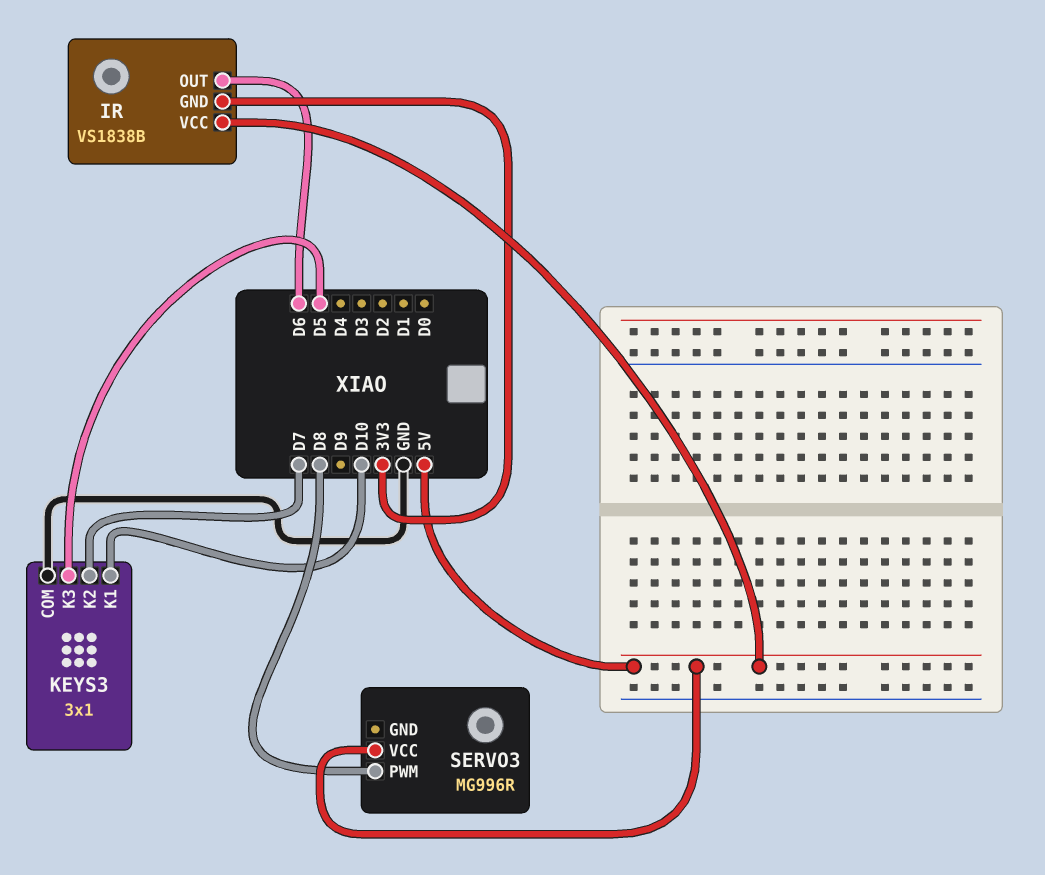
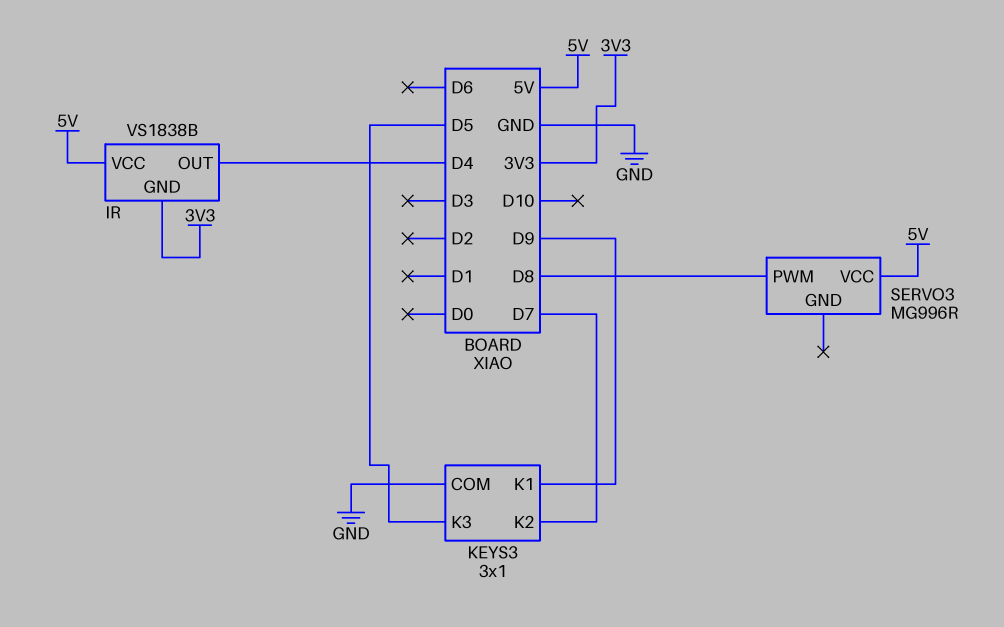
IR pin OUT: D6 -> D4
KEYS3 pin K1: D10 -> D9

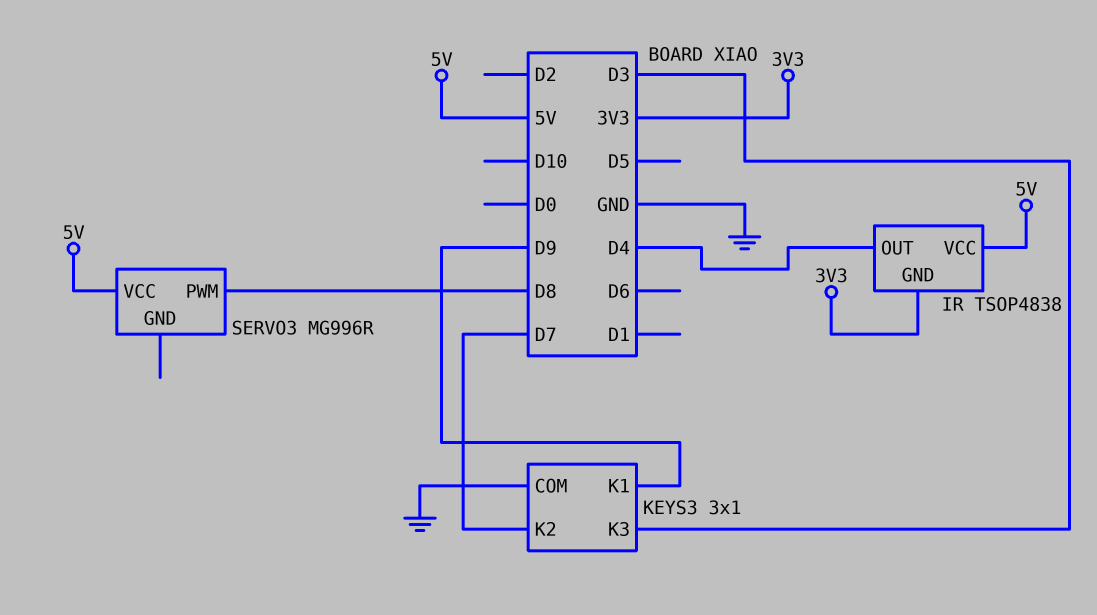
IR: VS1838B -> TSOP4838
KEYS3 pin K3: D5 -> D3

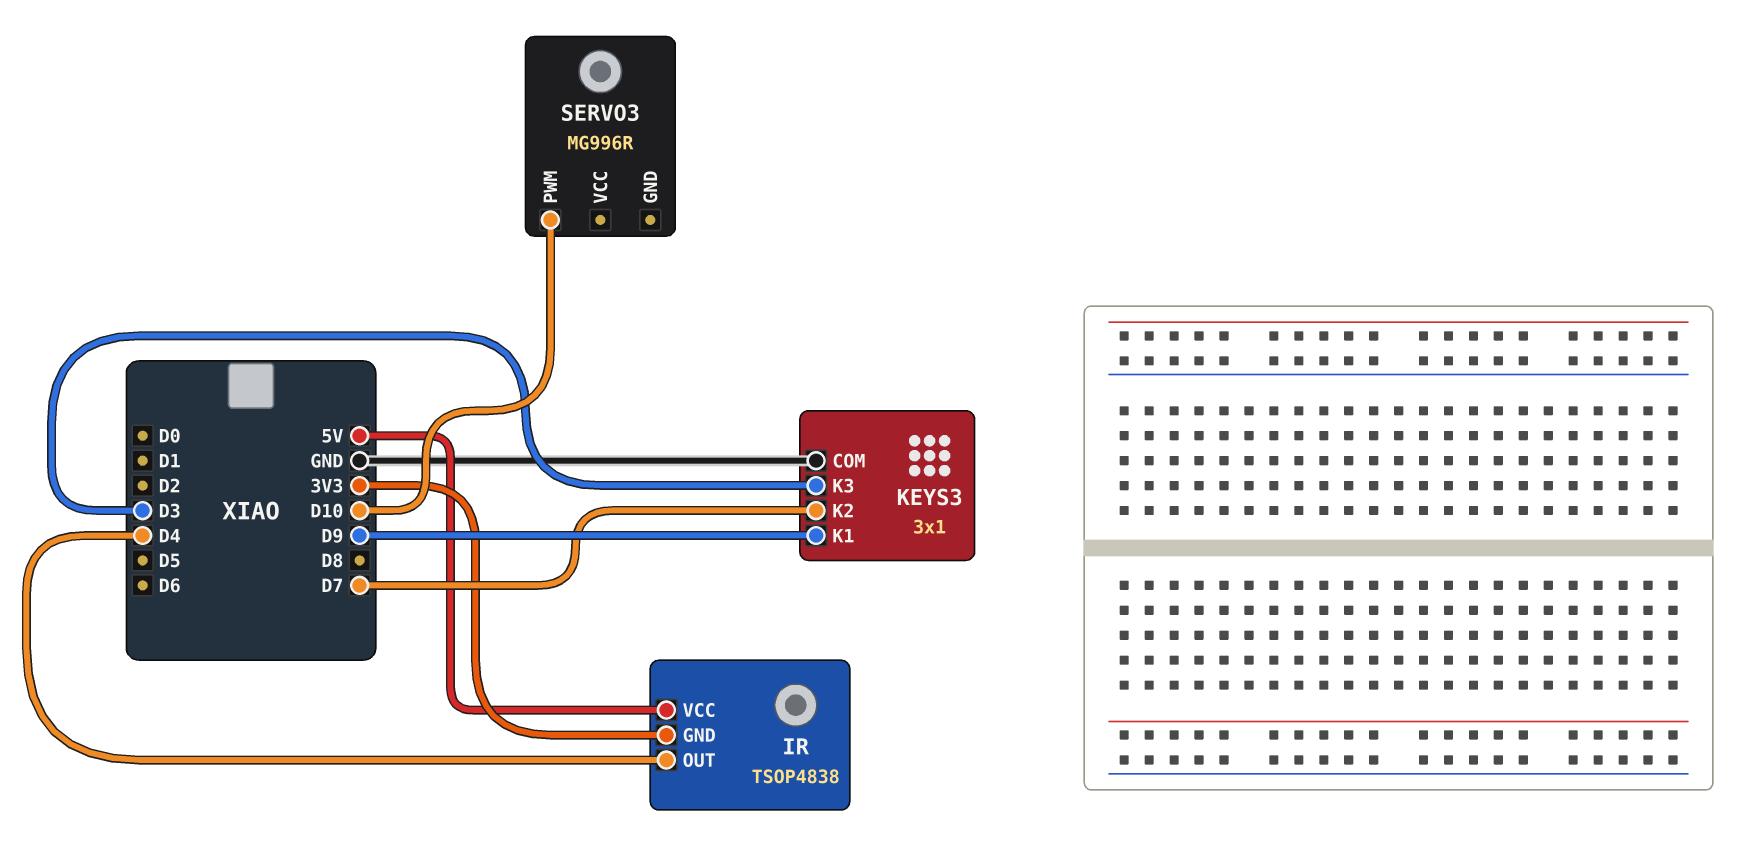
SERVO3 pin PWM: D8 -> D10
SERVO3 pin VCC: 5V -> none

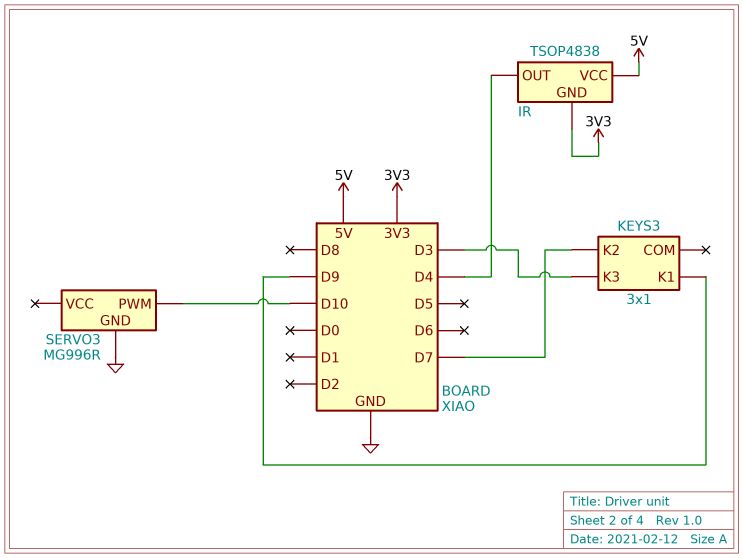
KEYS3 pin COM: GND -> none
SERVO3 pin GND: none -> GND

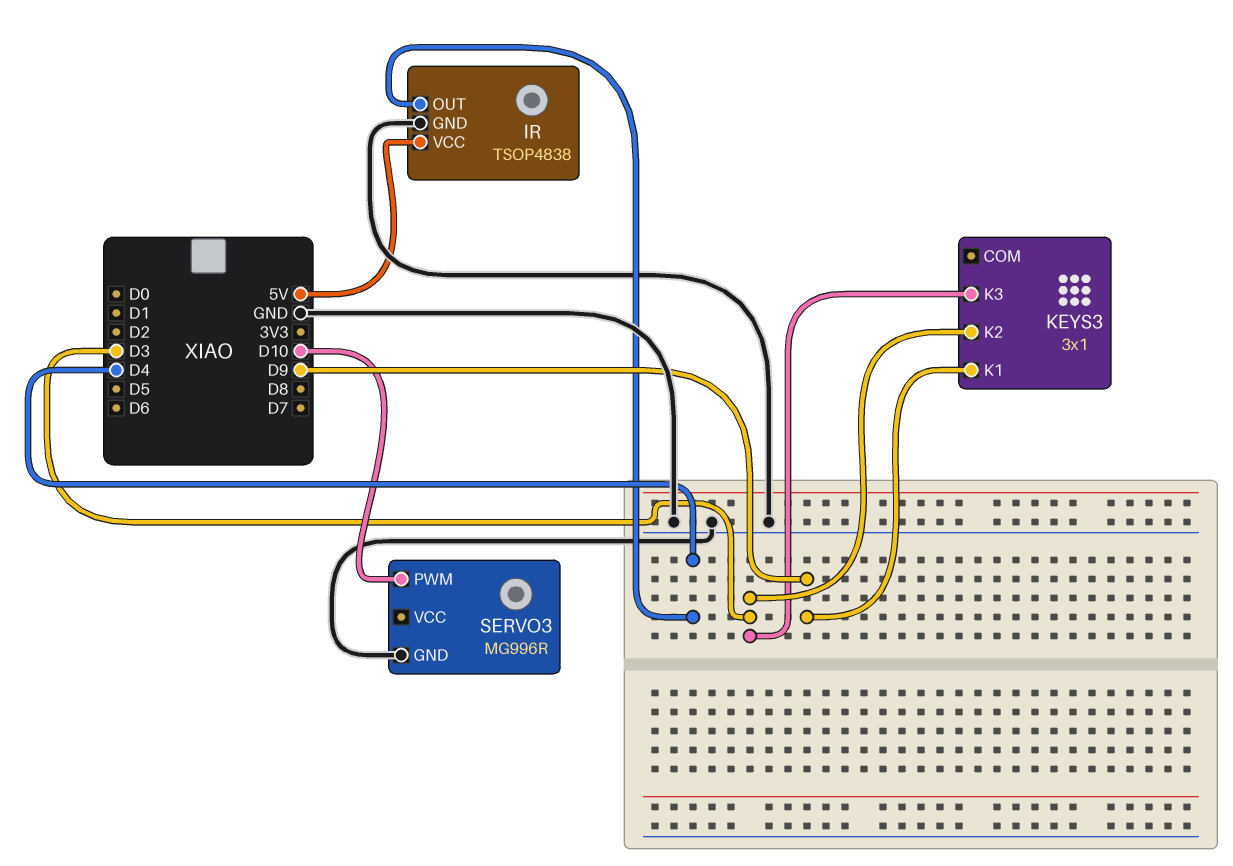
IR pin GND: 3V3 -> GND
KEYS3 pin K2: D7 -> D3

